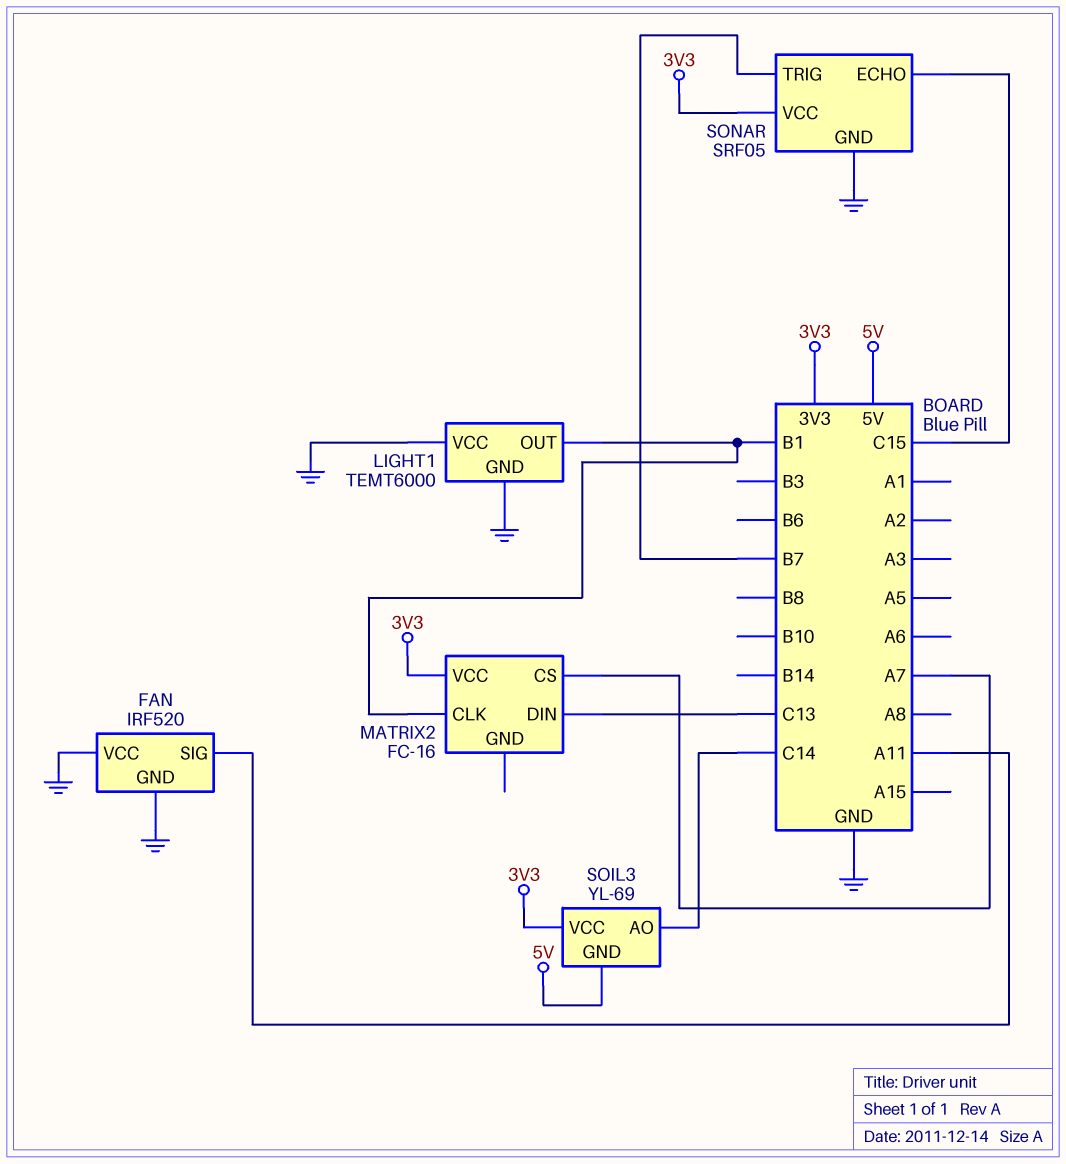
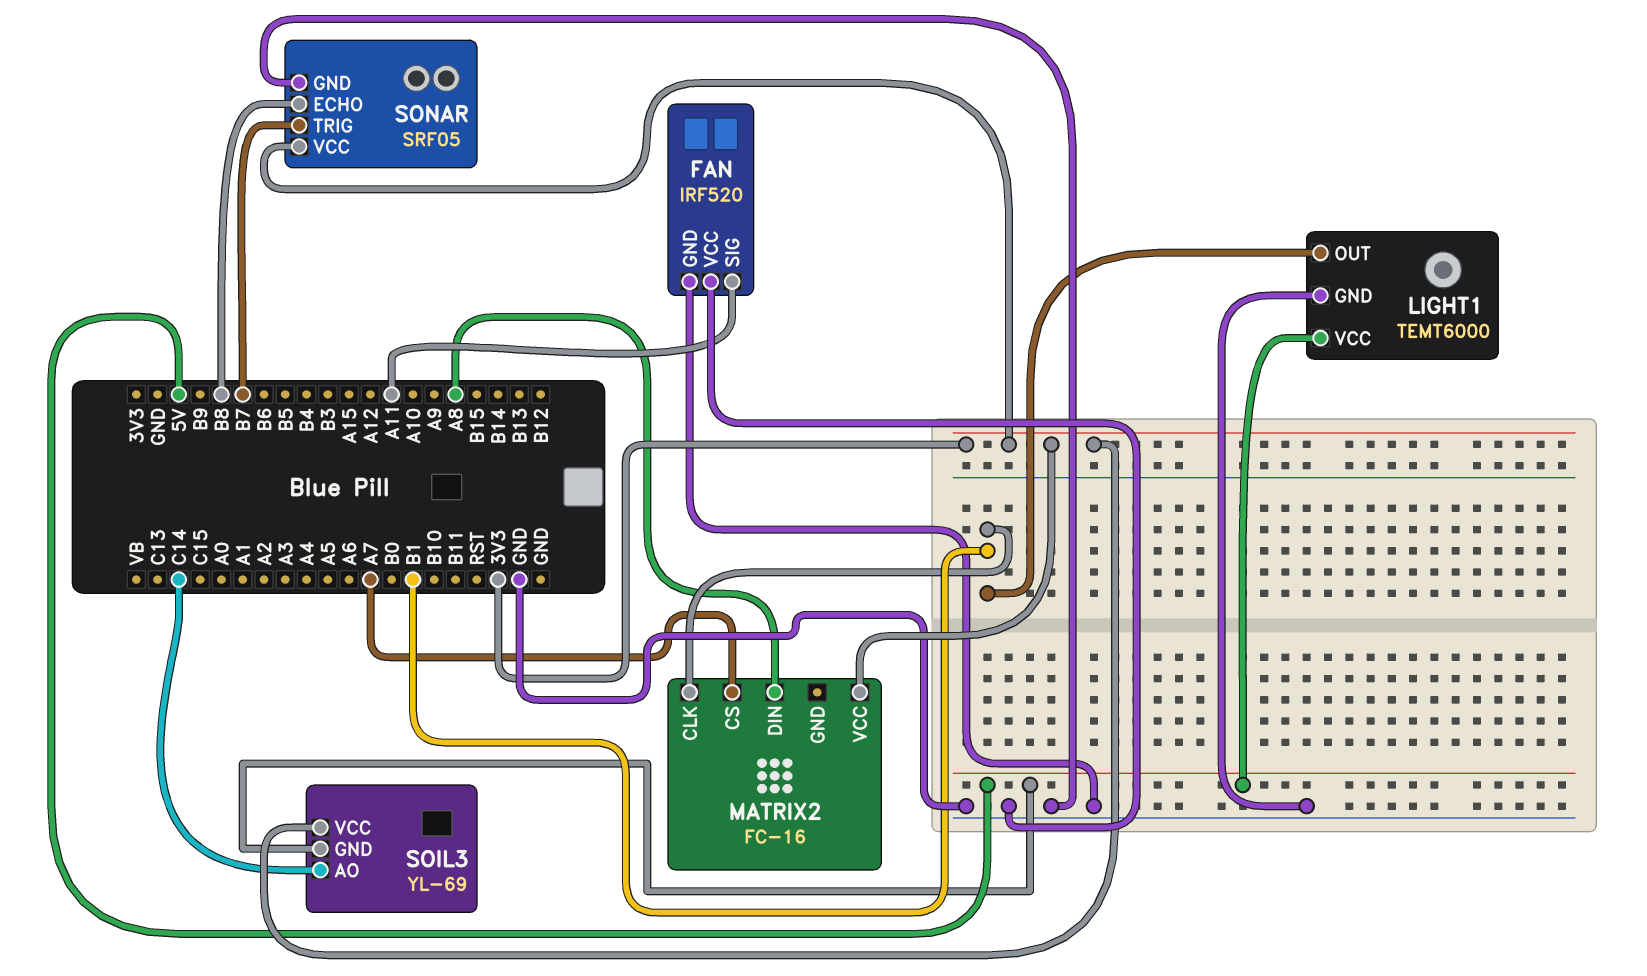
LIGHT1 pin VCC: GND -> 5V
MATRIX2 pin DIN: C13 -> A8
SONAR pin ECHO: C15 -> B8

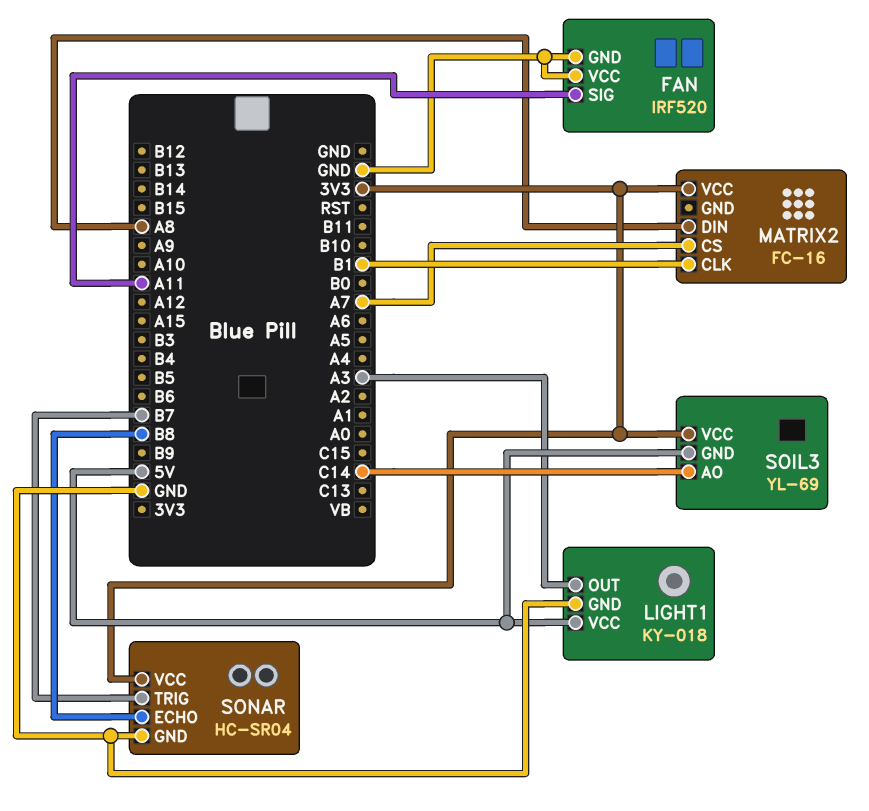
LIGHT1: TEMT6000 -> KY-018
LIGHT1 pin OUT: B1 -> A3
SONAR: SRF05 -> HC-SR04

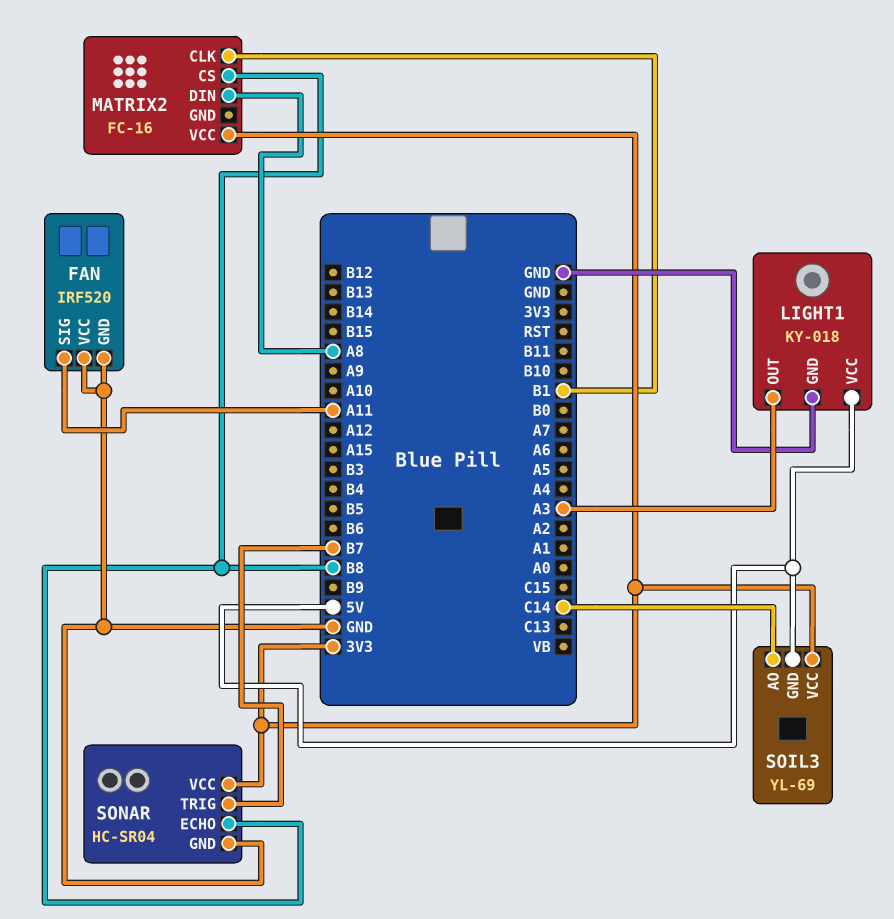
MATRIX2 pin CS: A7 -> B8

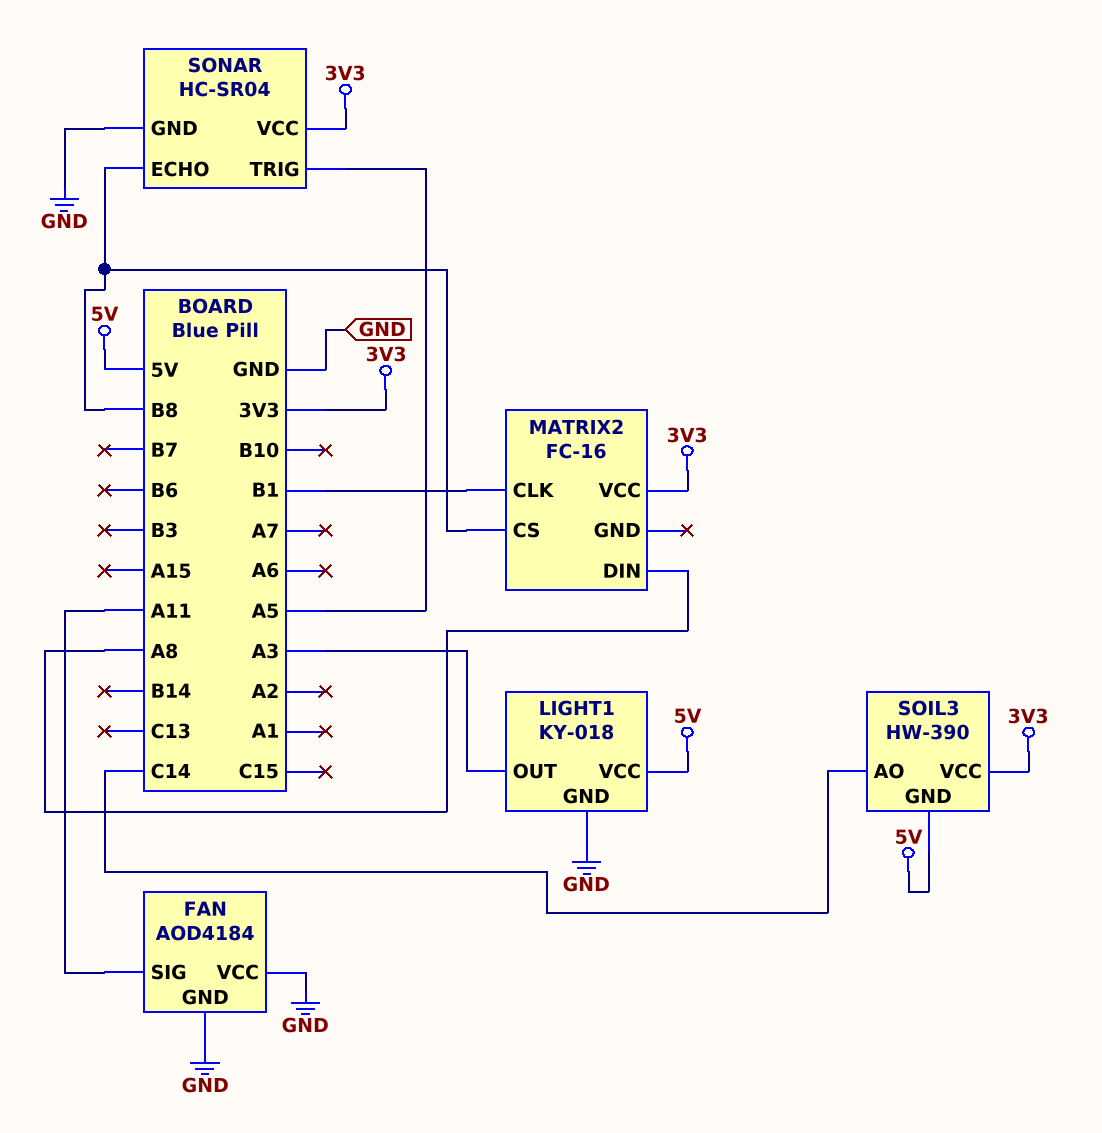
FAN: IRF520 -> AOD4184
SOIL3: YL-69 -> HW-390
SONAR pin TRIG: B7 -> A5

